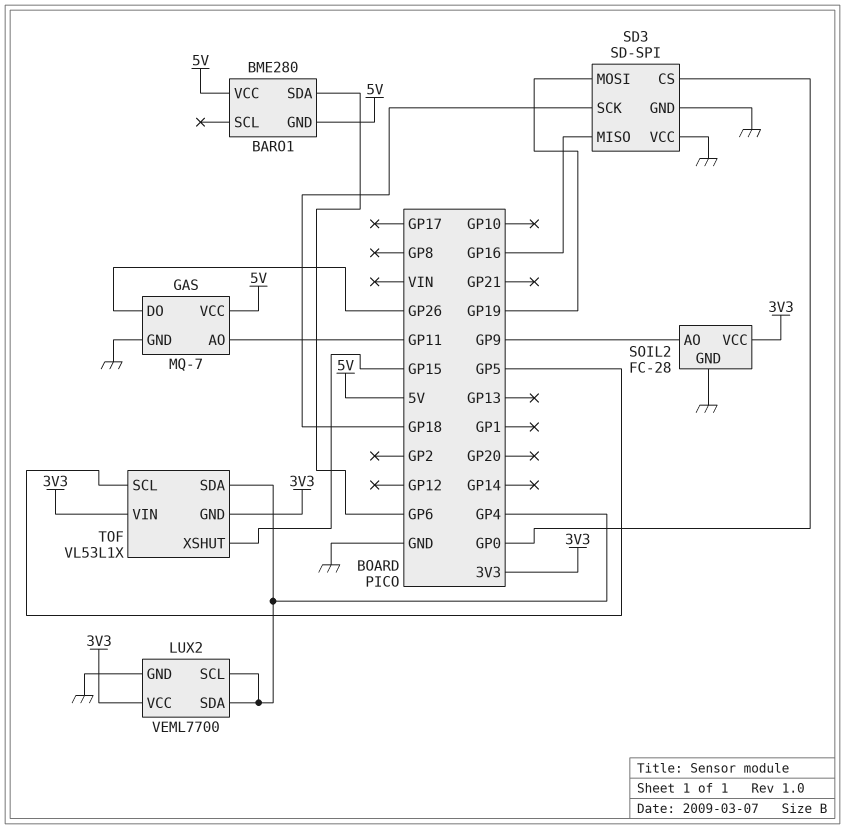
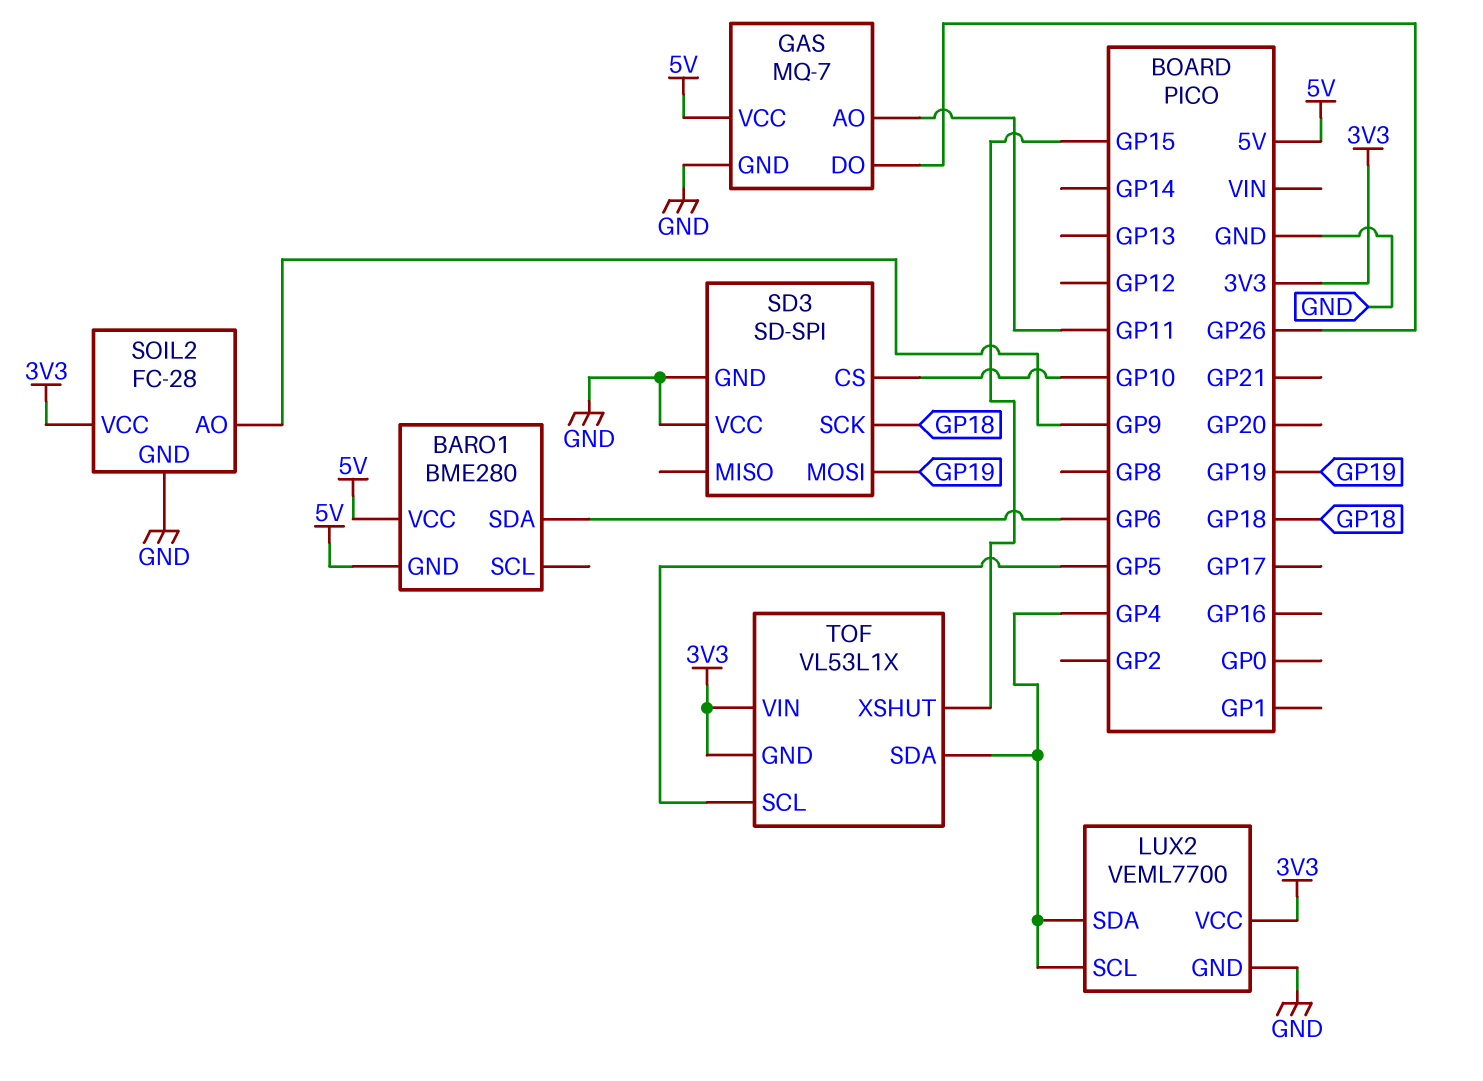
SD3 pin CS: GP0 -> GP10
SD3 pin MISO: GP16 -> none

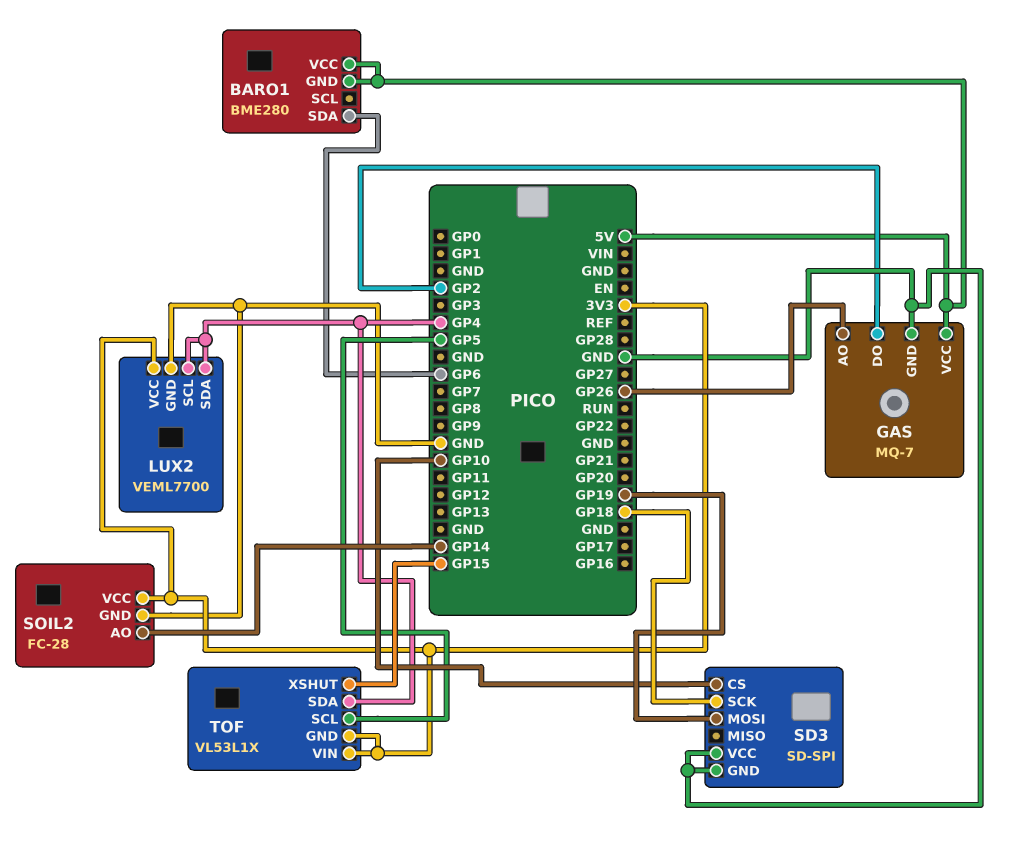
GAS pin AO: GP11 -> GP26
GAS pin DO: GP26 -> GP2
SOIL2 pin AO: GP9 -> GP14

